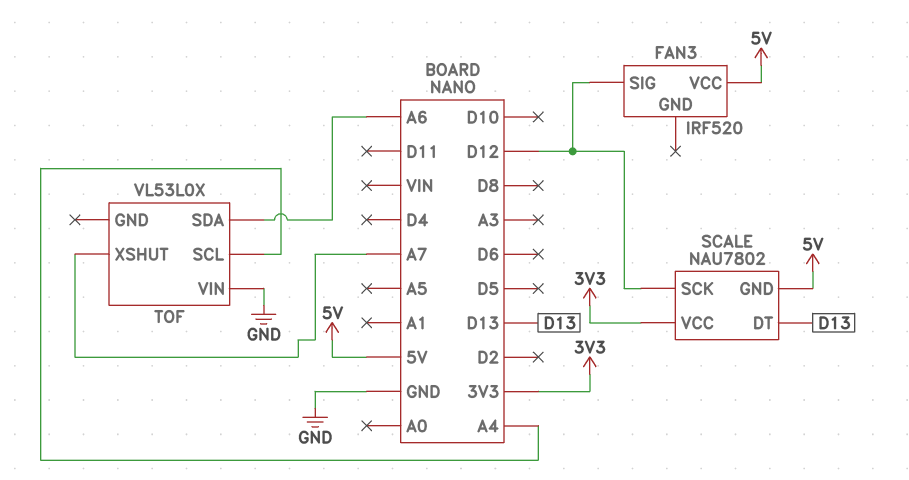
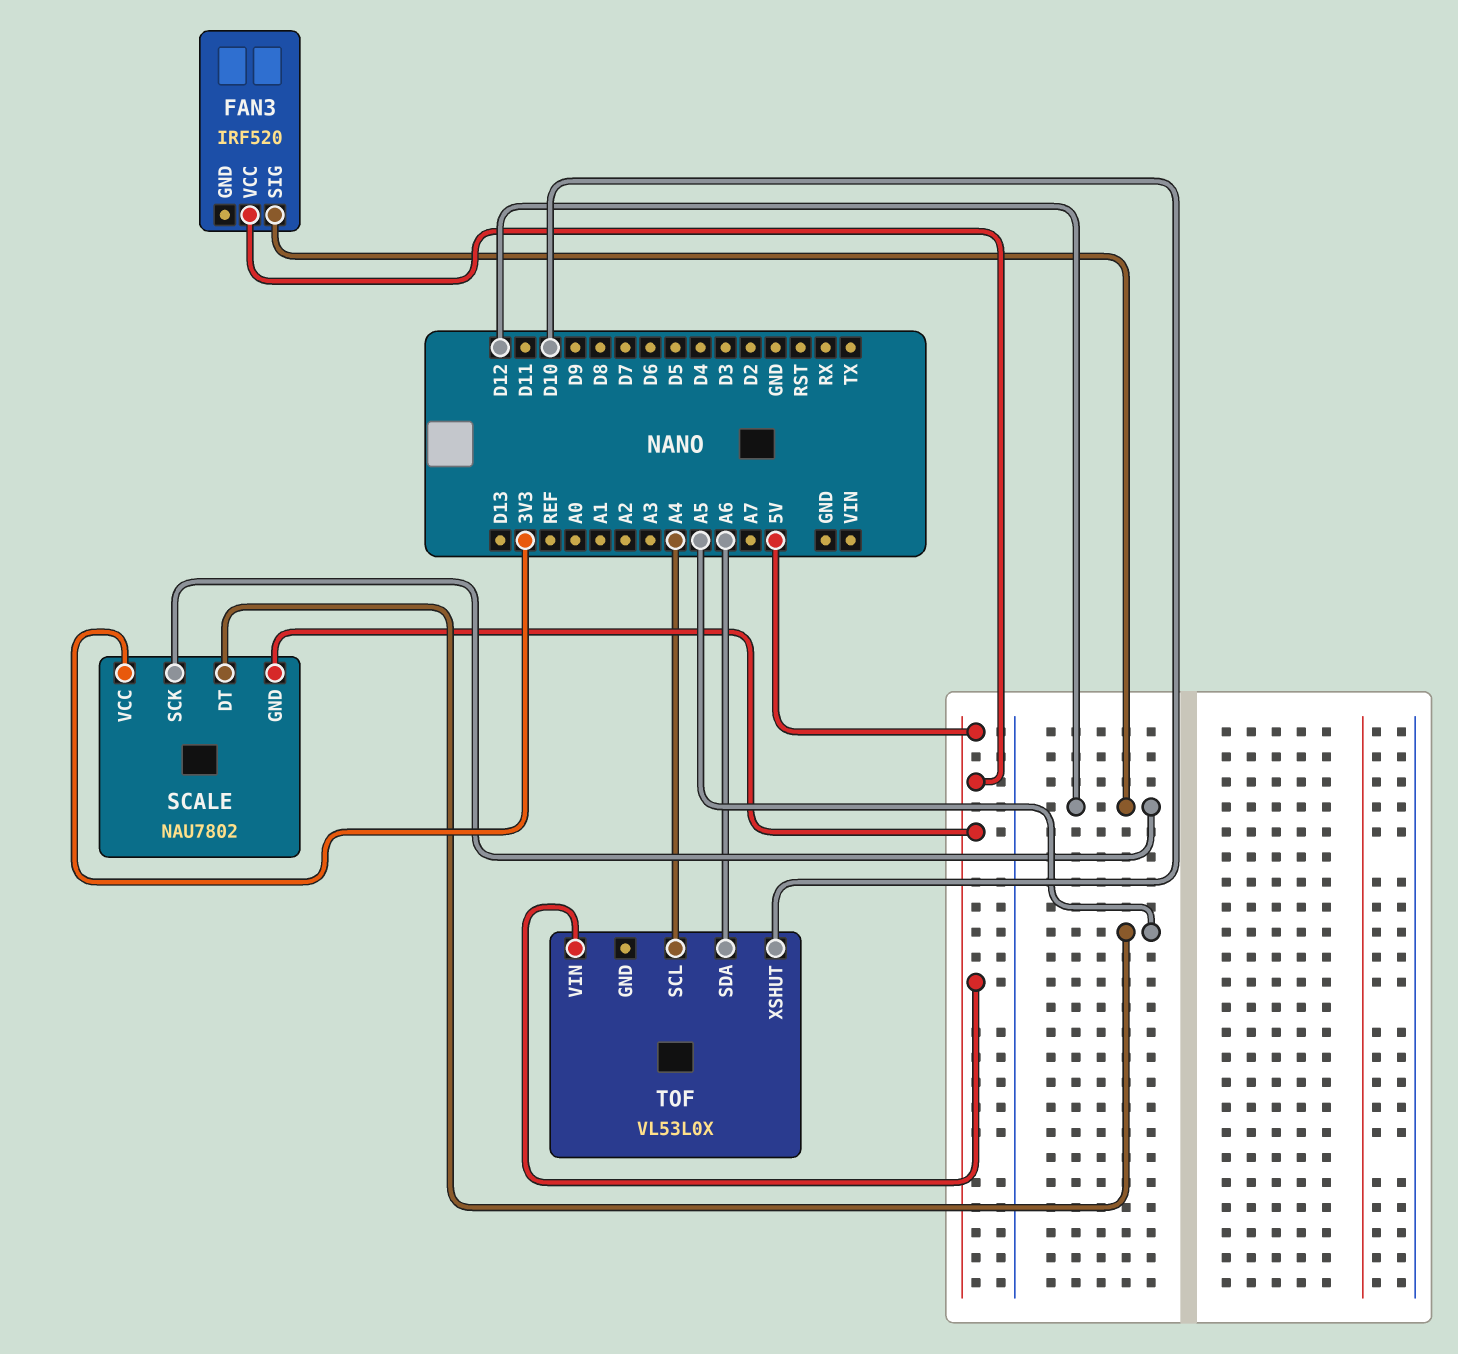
SCALE pin DT: D13 -> A5
TOF pin VIN: GND -> 5V
TOF pin XSHUT: A7 -> D10

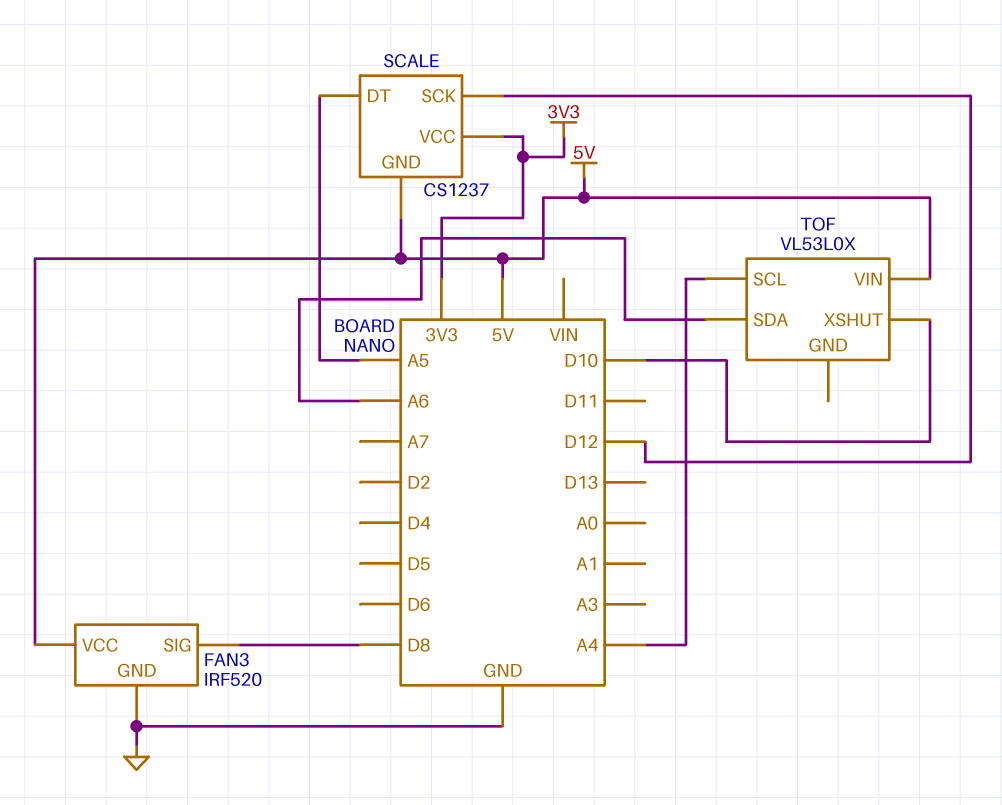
FAN3 pin GND: none -> GND
FAN3 pin SIG: D12 -> D8
SCALE: NAU7802 -> CS1237

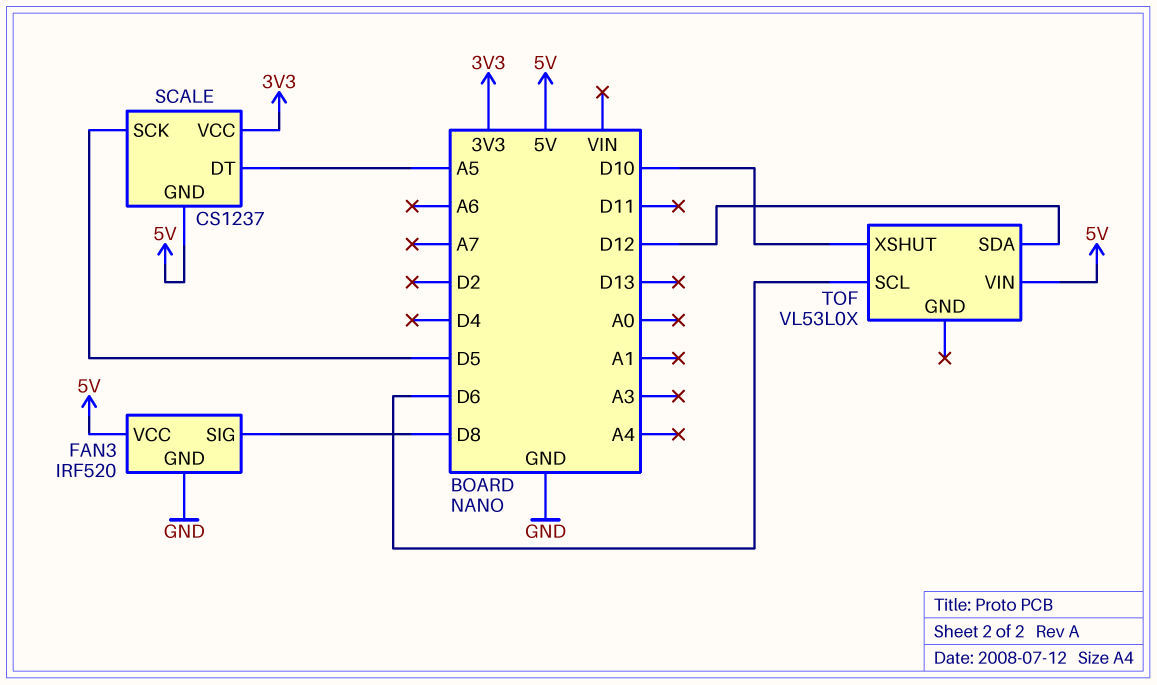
SCALE pin SCK: D12 -> D5
TOF pin SCL: A4 -> D6
TOF pin SDA: A6 -> D12

